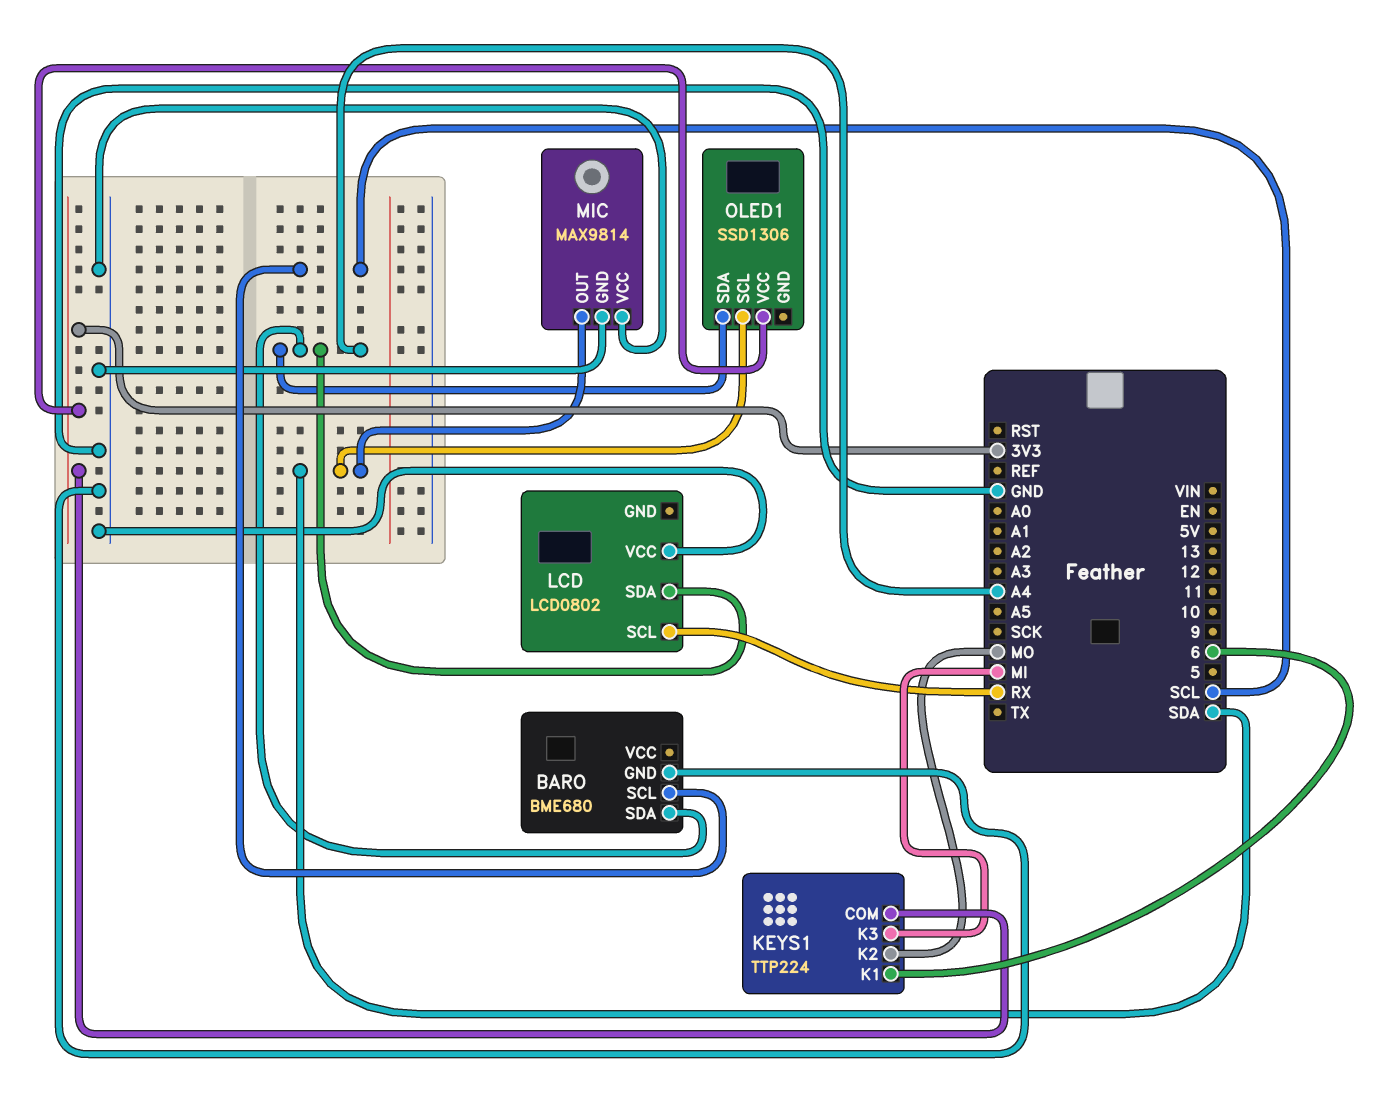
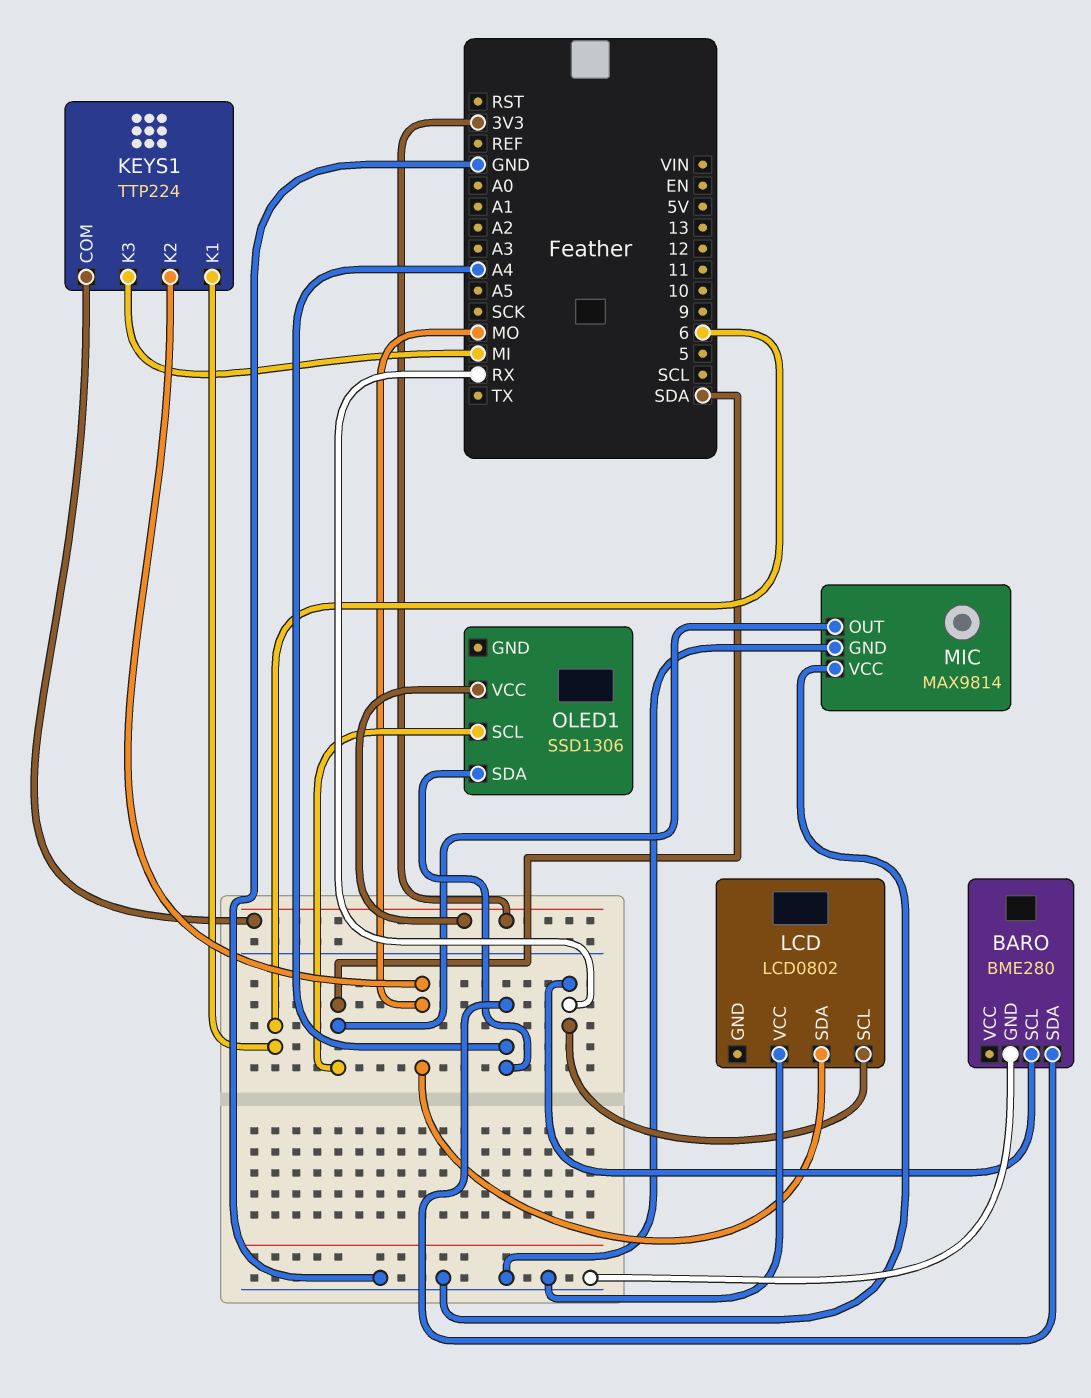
BARO: BME680 -> BME280
BARO pin SCL: SCL -> RX
LCD pin SDA: A4 -> MO

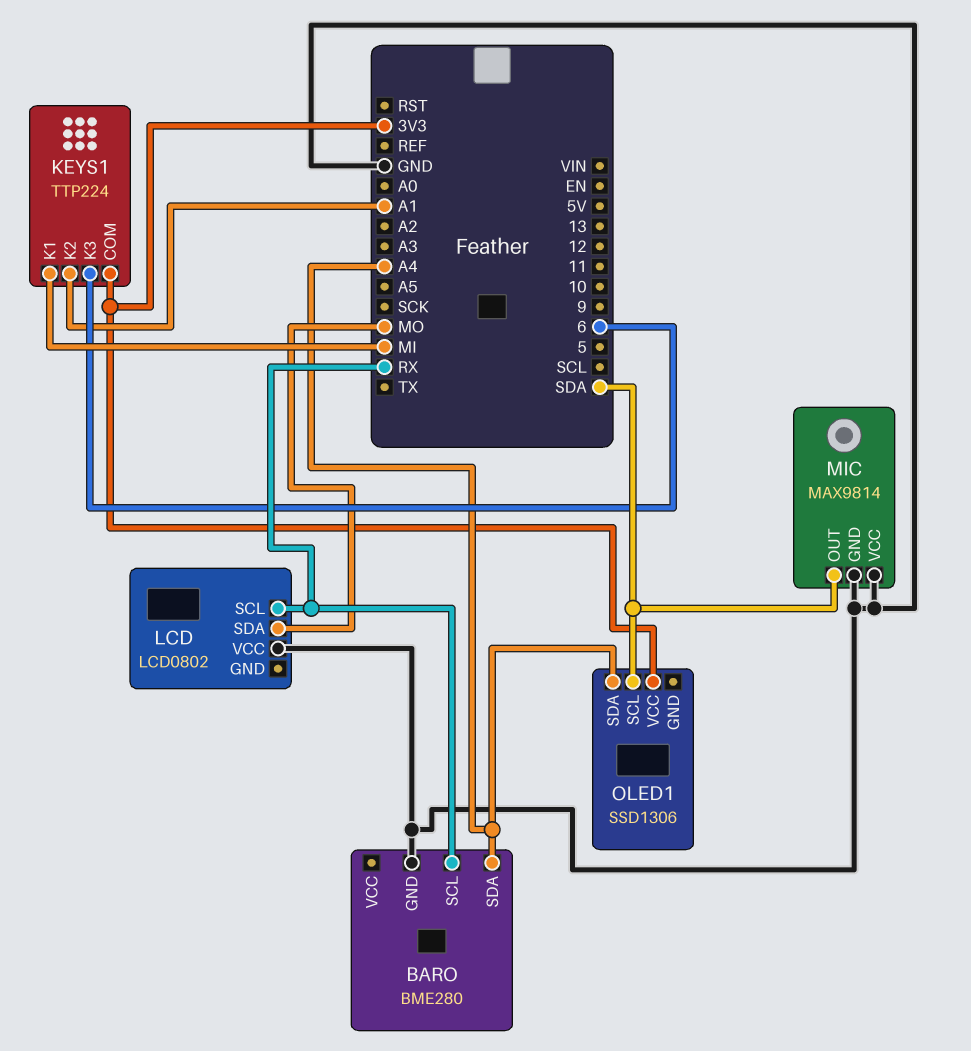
KEYS1 pin K1: 6 -> MI
KEYS1 pin K2: MO -> A1
KEYS1 pin K3: MI -> 6

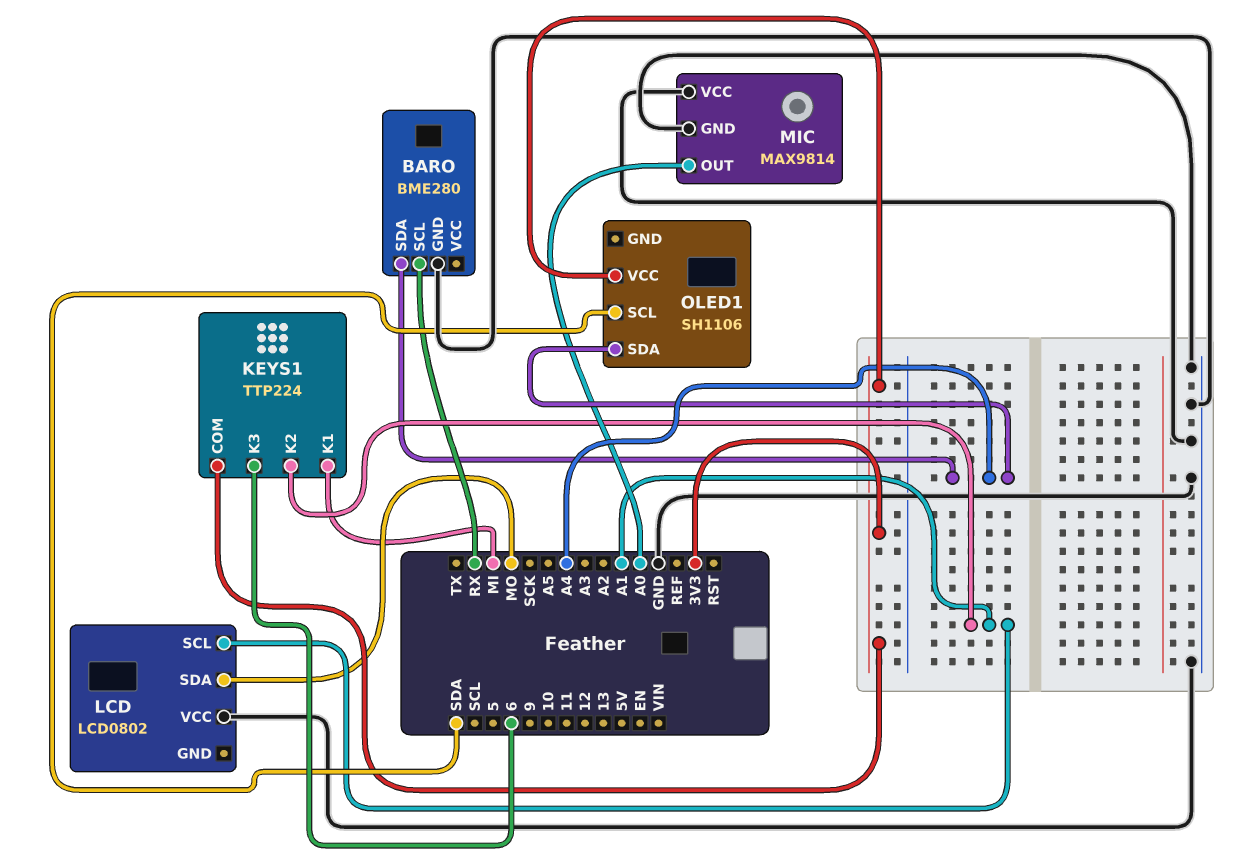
LCD pin SCL: RX -> A1
MIC pin OUT: SDA -> A0
OLED1: SSD1306 -> SH1106

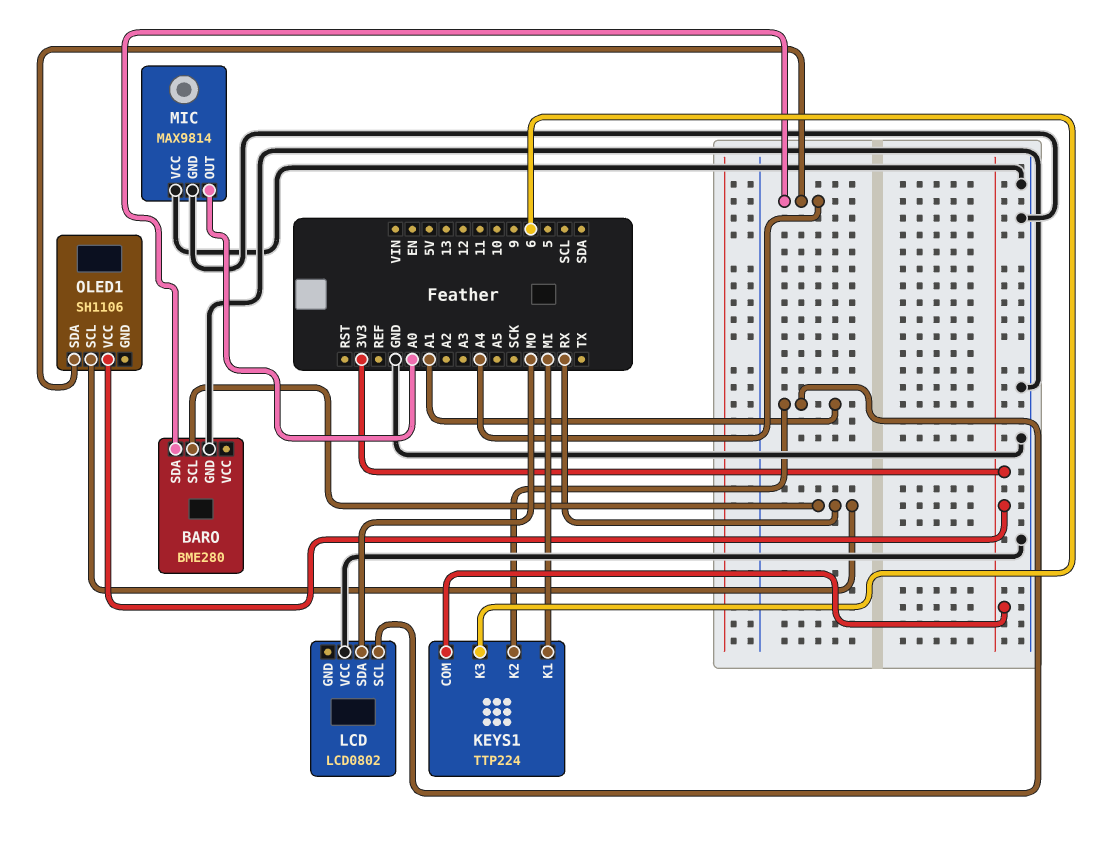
OLED1 pin SCL: SDA -> RX

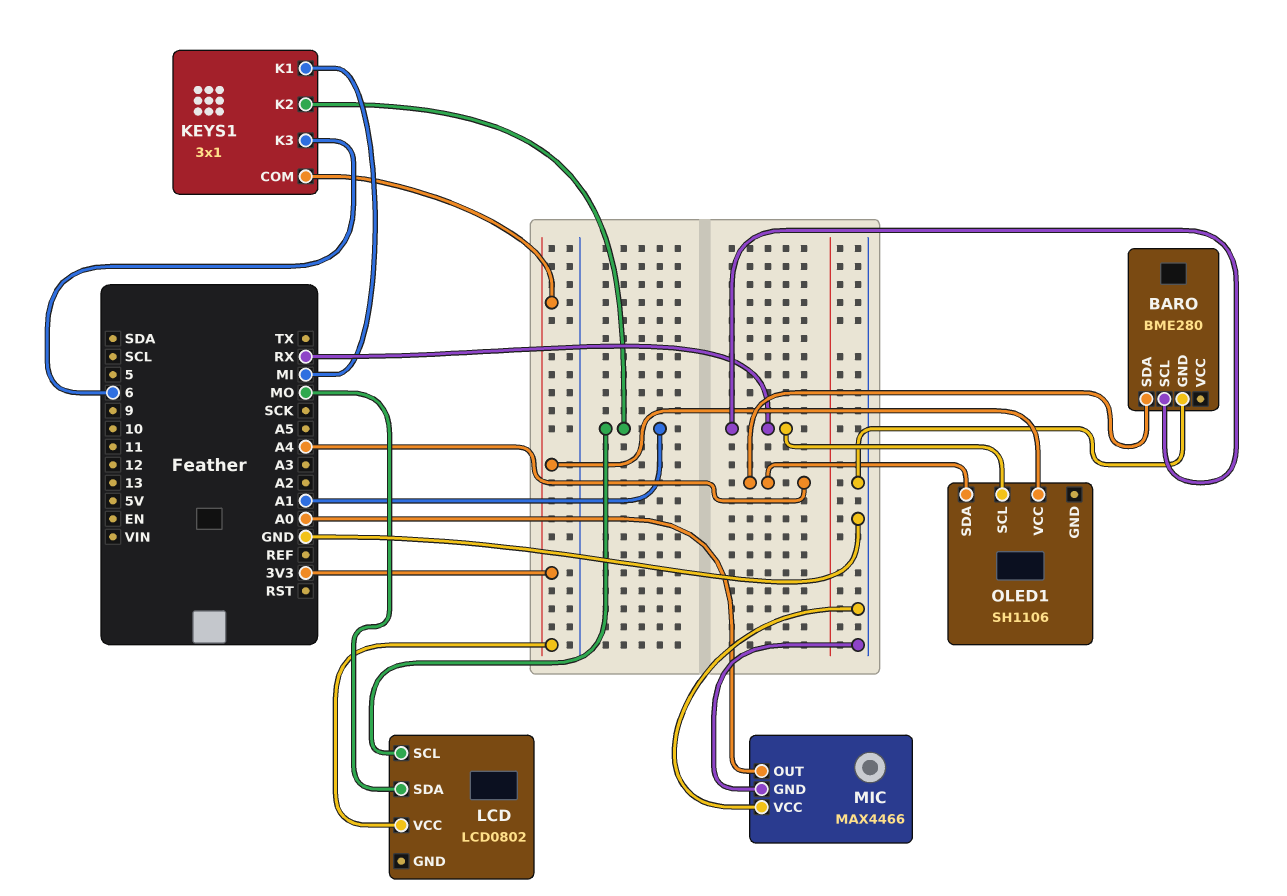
KEYS1: TTP224 -> 3x1
LCD pin VCC: GND -> 3V3
MIC: MAX9814 -> MAX4466

